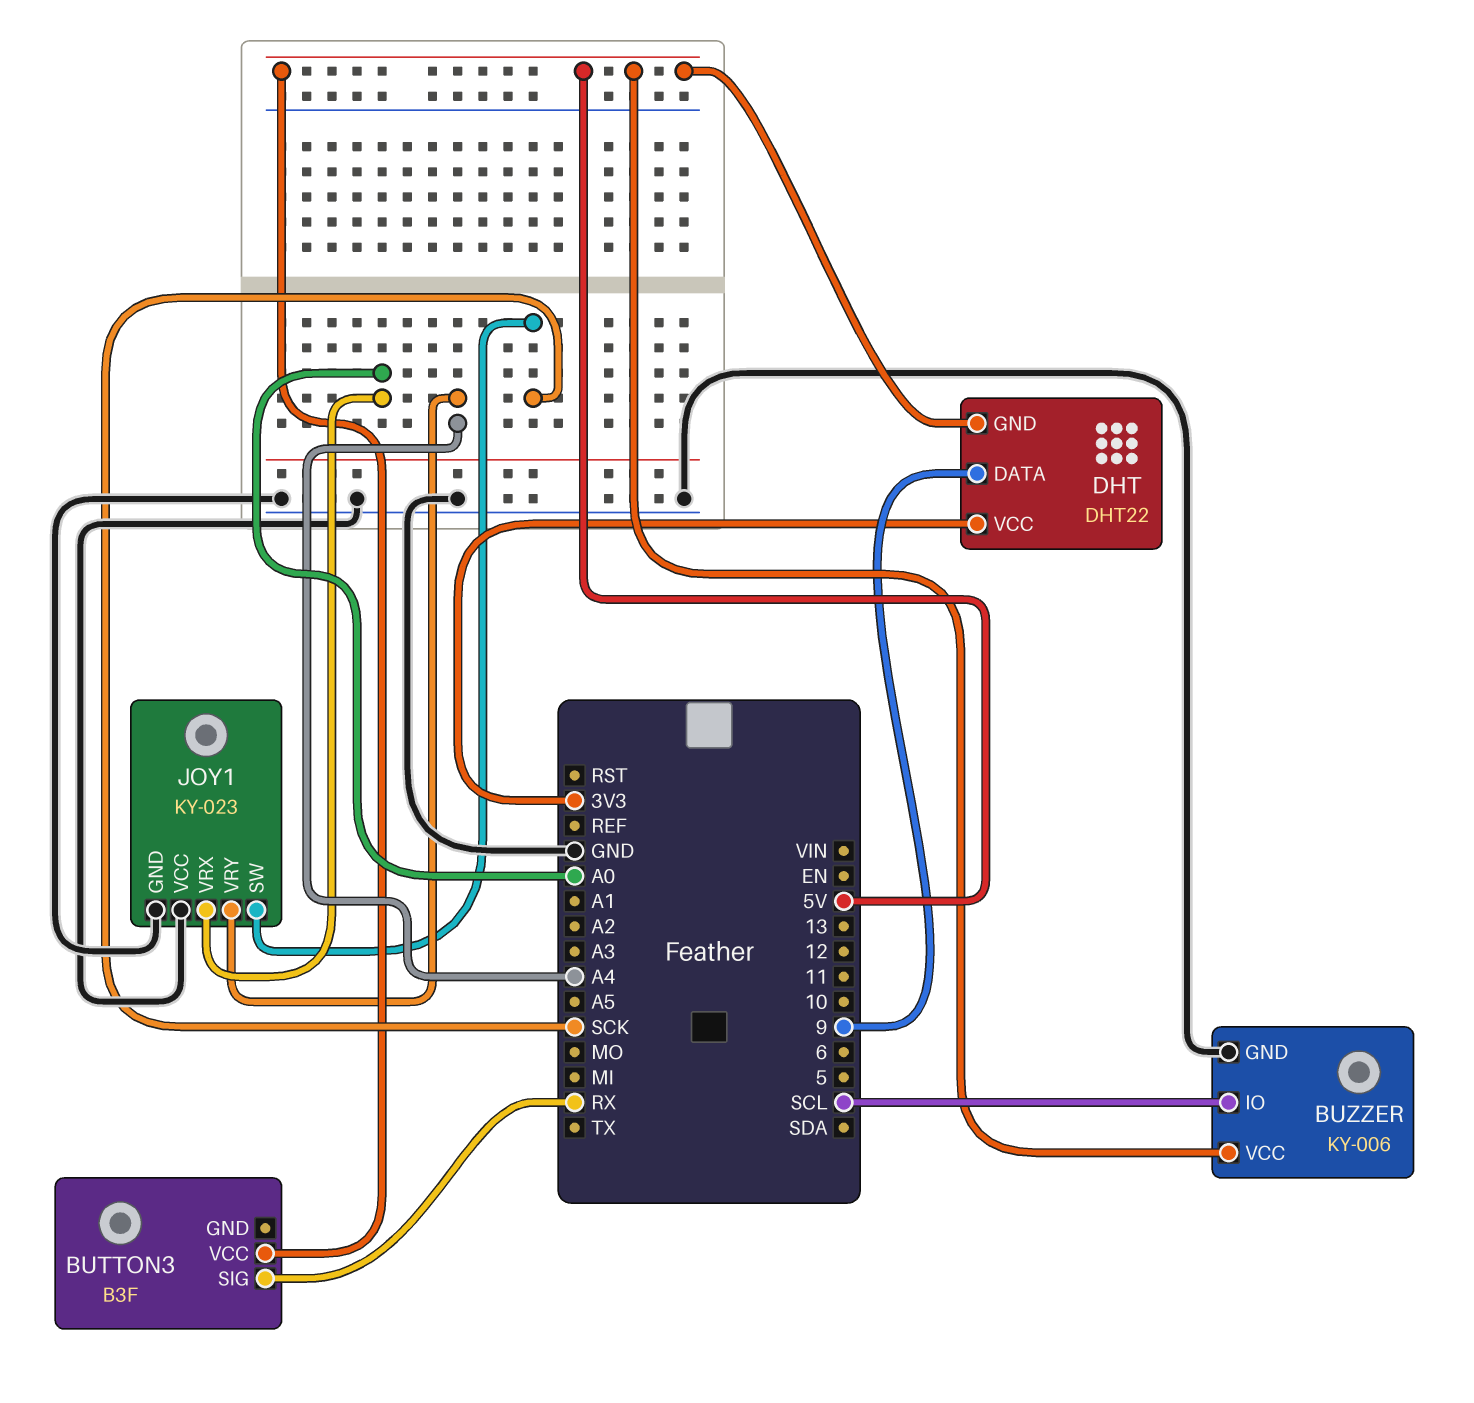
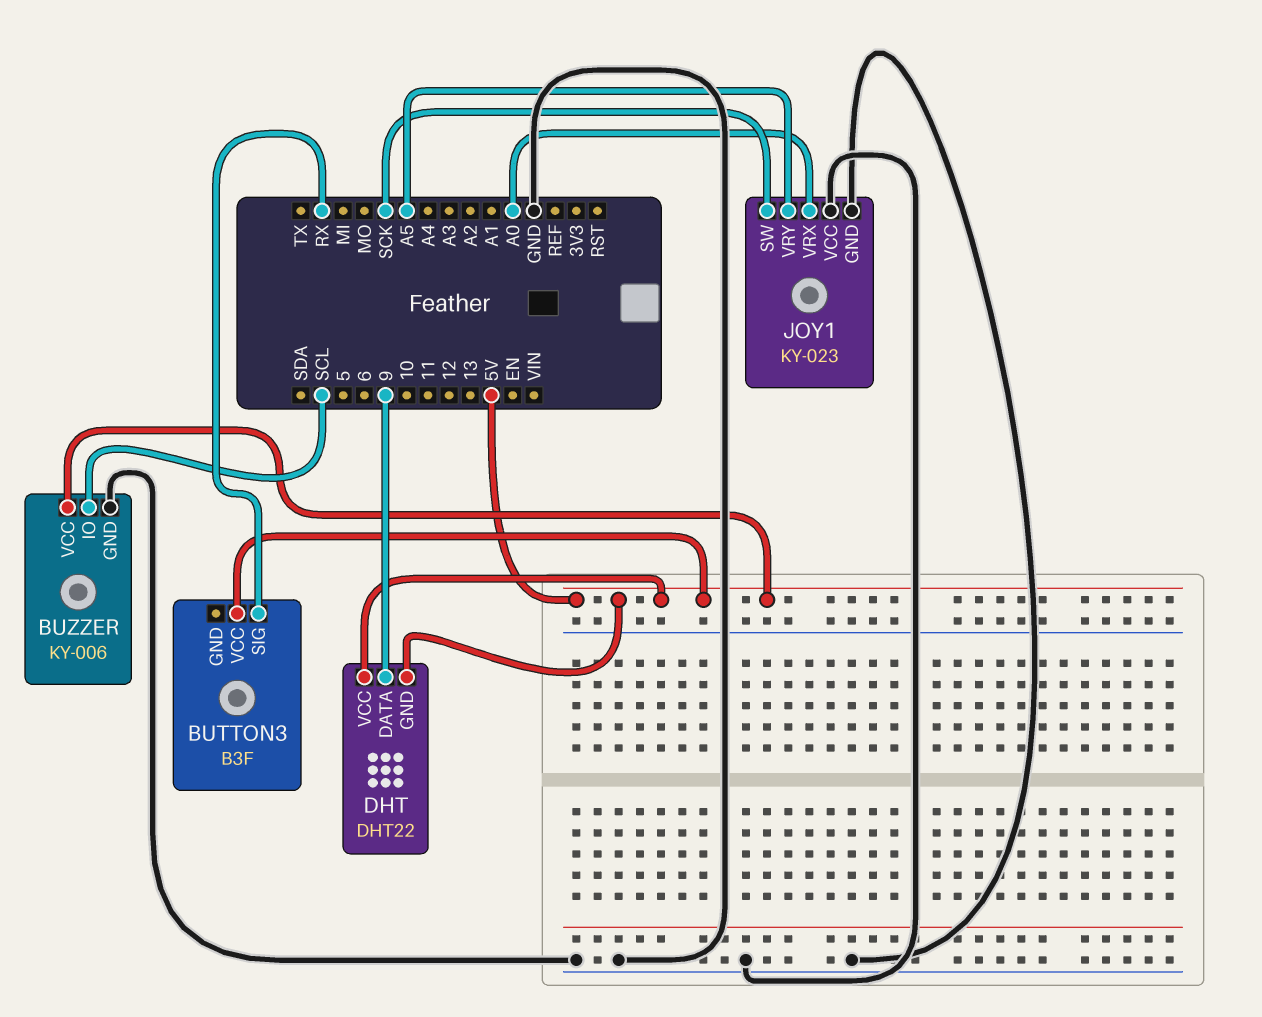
DHT pin VCC: 3V3 -> 5V
JOY1 pin VRY: A4 -> A5

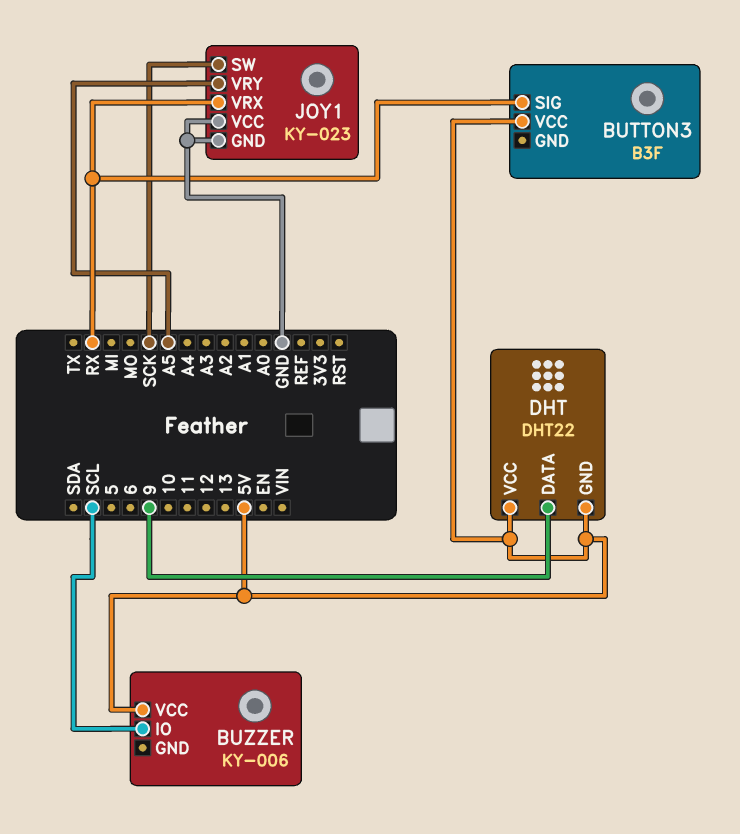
BUZZER pin GND: GND -> none
JOY1 pin VRX: A0 -> RX

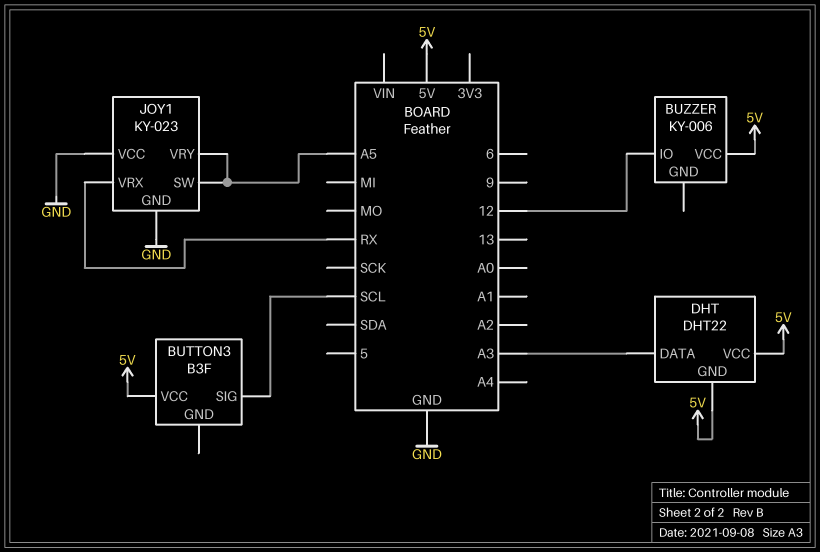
BUTTON3 pin SIG: RX -> SCL
BUZZER pin IO: SCL -> 12
DHT pin DATA: 9 -> A3
JOY1 pin SW: SCK -> A5

